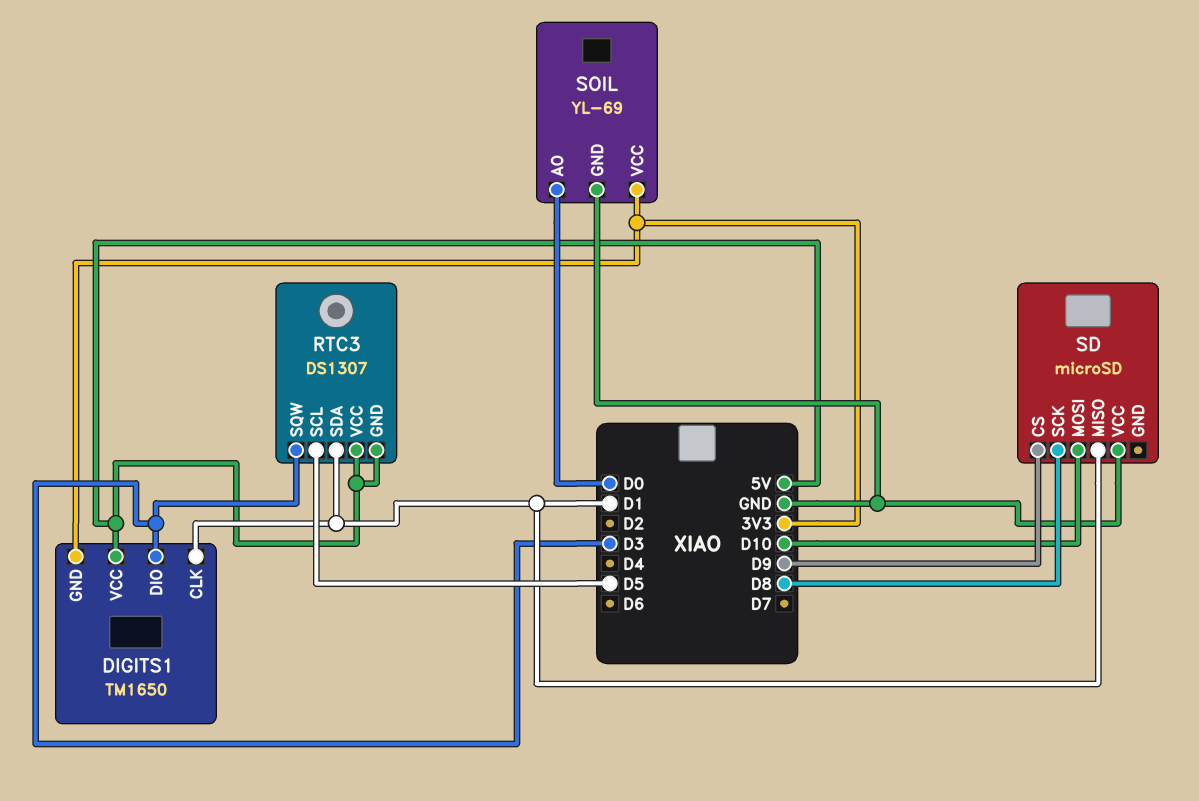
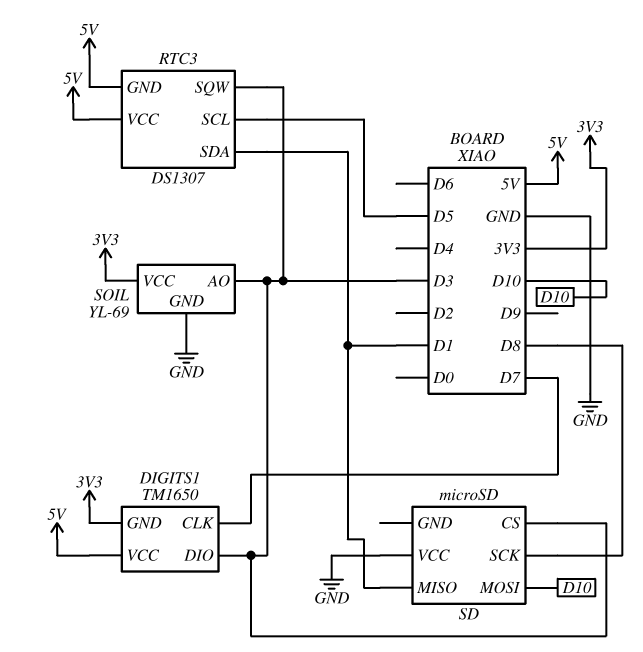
DIGITS1 pin CLK: D1 -> D7
SD pin CS: D9 -> D3
SOIL pin AO: D0 -> D3

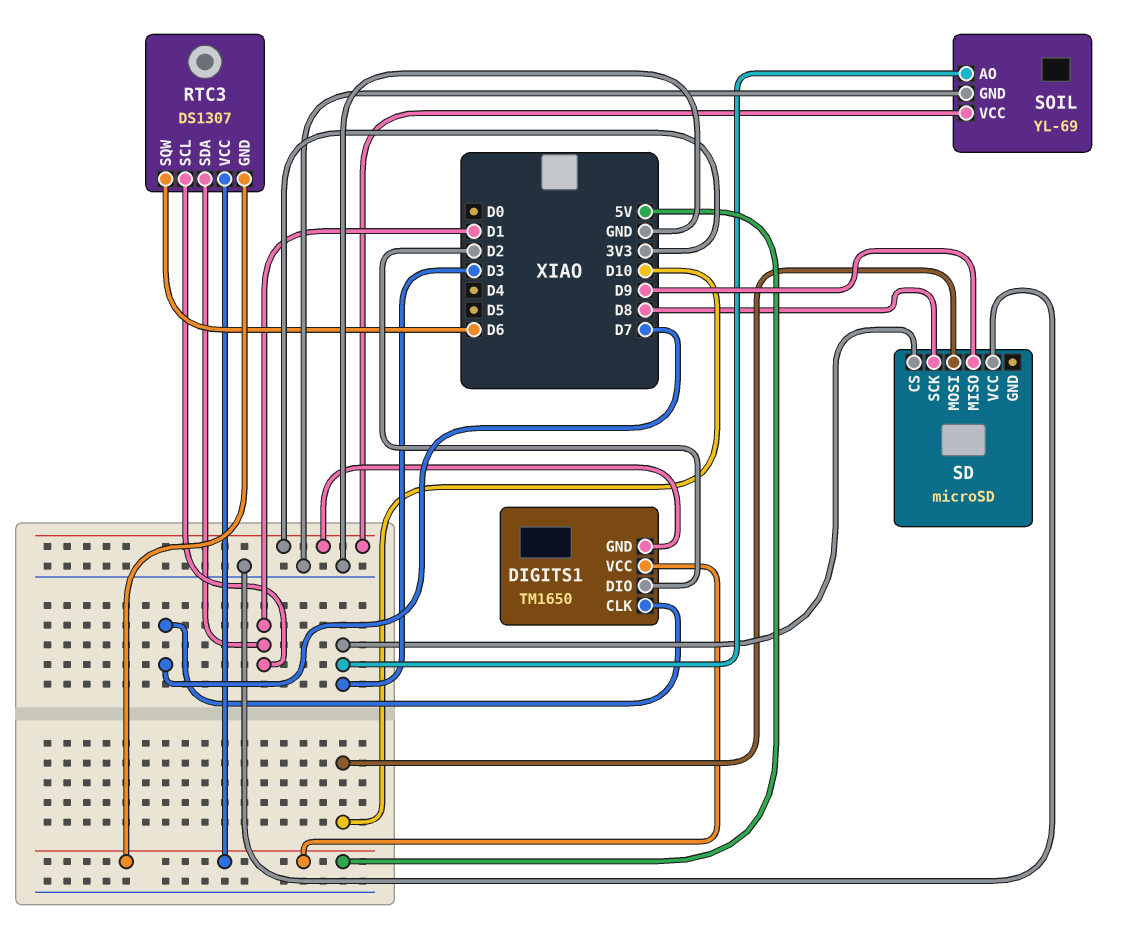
DIGITS1 pin DIO: D3 -> D2
RTC3 pin SCL: D5 -> D1
RTC3 pin SQW: D3 -> D6
SD pin MISO: D1 -> D9

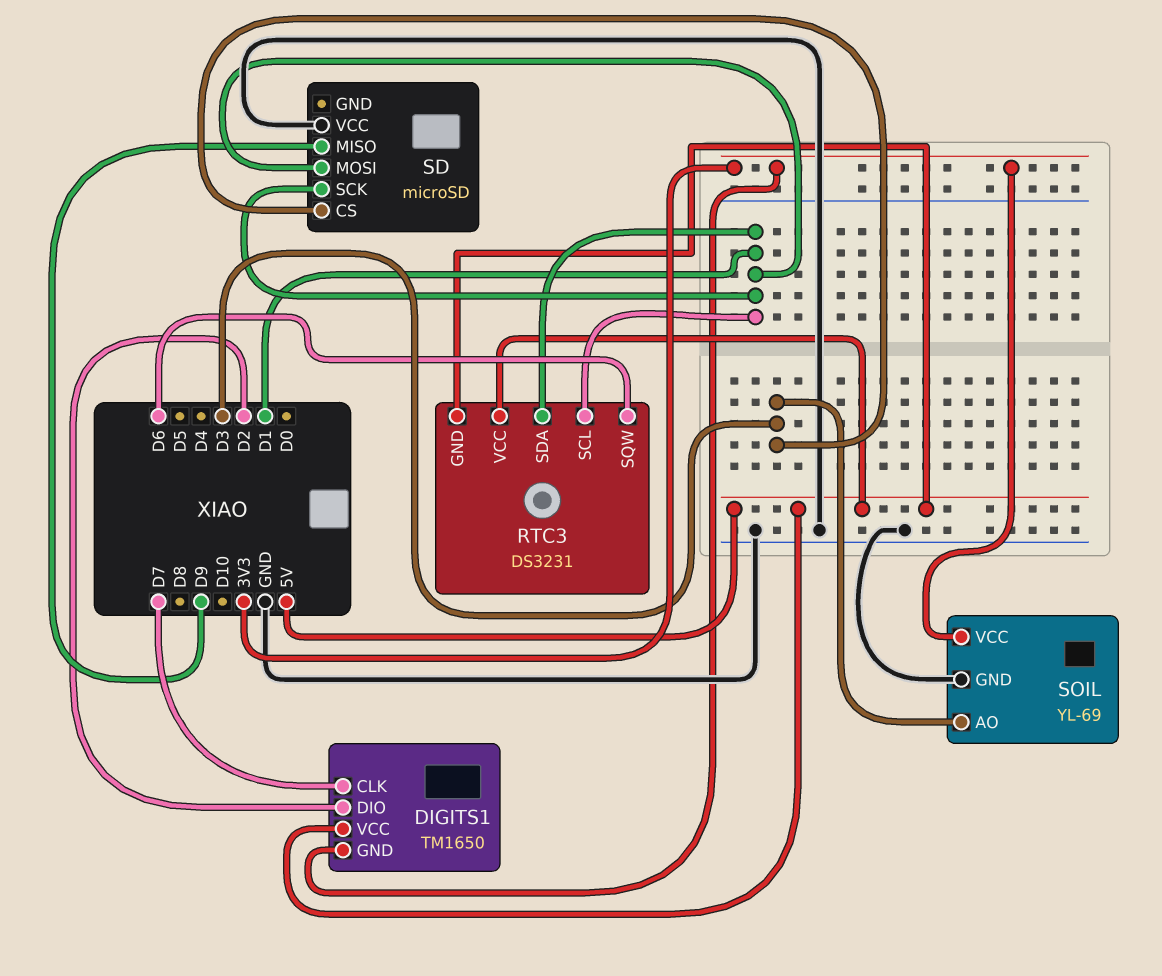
RTC3: DS1307 -> DS3231
SD pin MOSI: D10 -> D1
SD pin SCK: D8 -> D1

